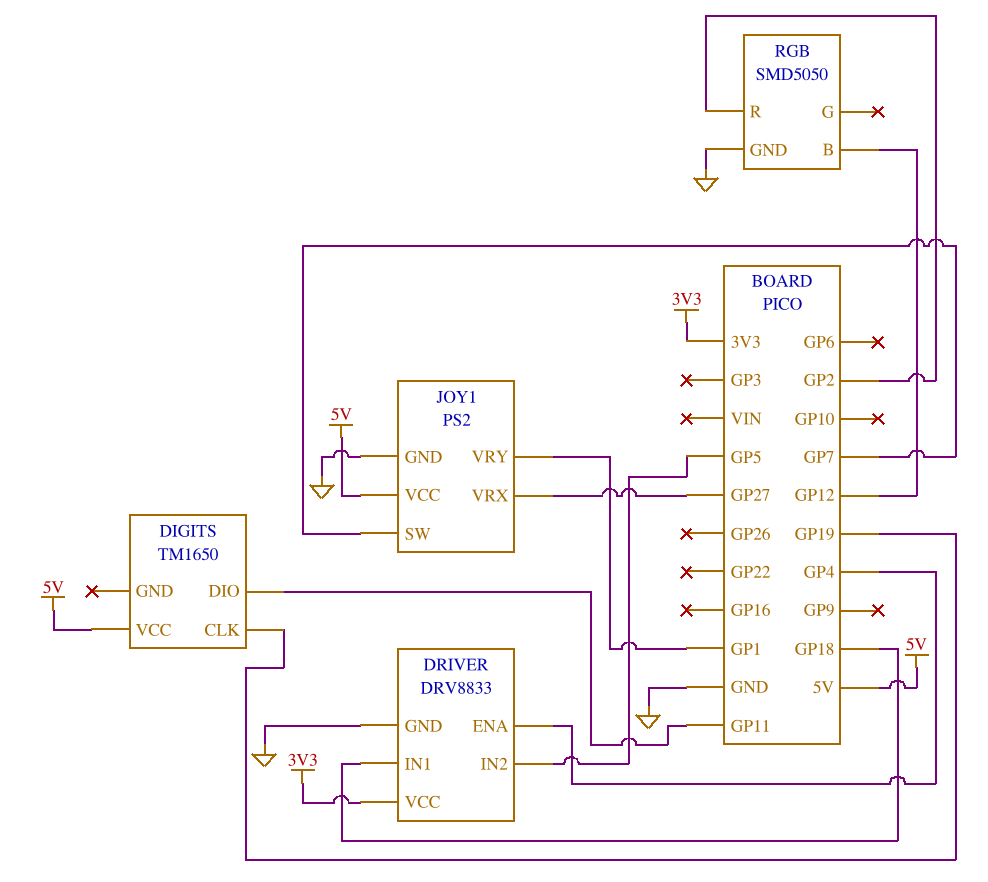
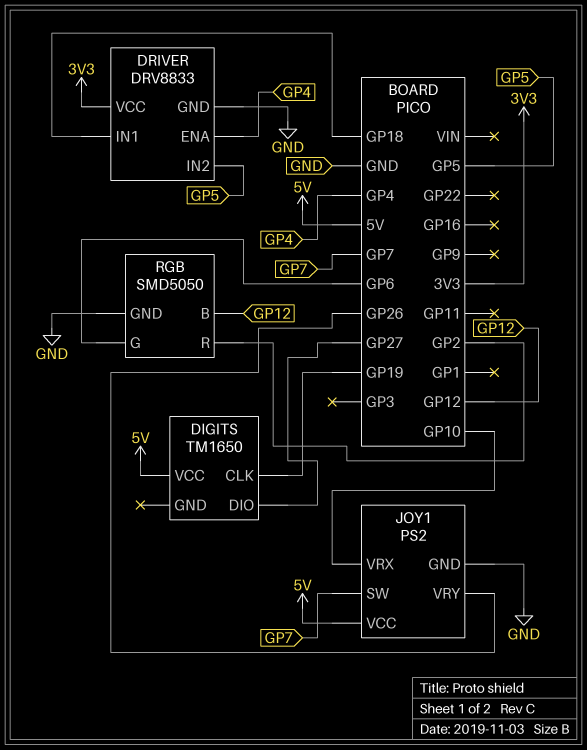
DIGITS pin DIO: GP11 -> GP27
JOY1 pin VRX: GP27 -> GP10
JOY1 pin VRY: GP1 -> GP26
RGB pin G: none -> GP6

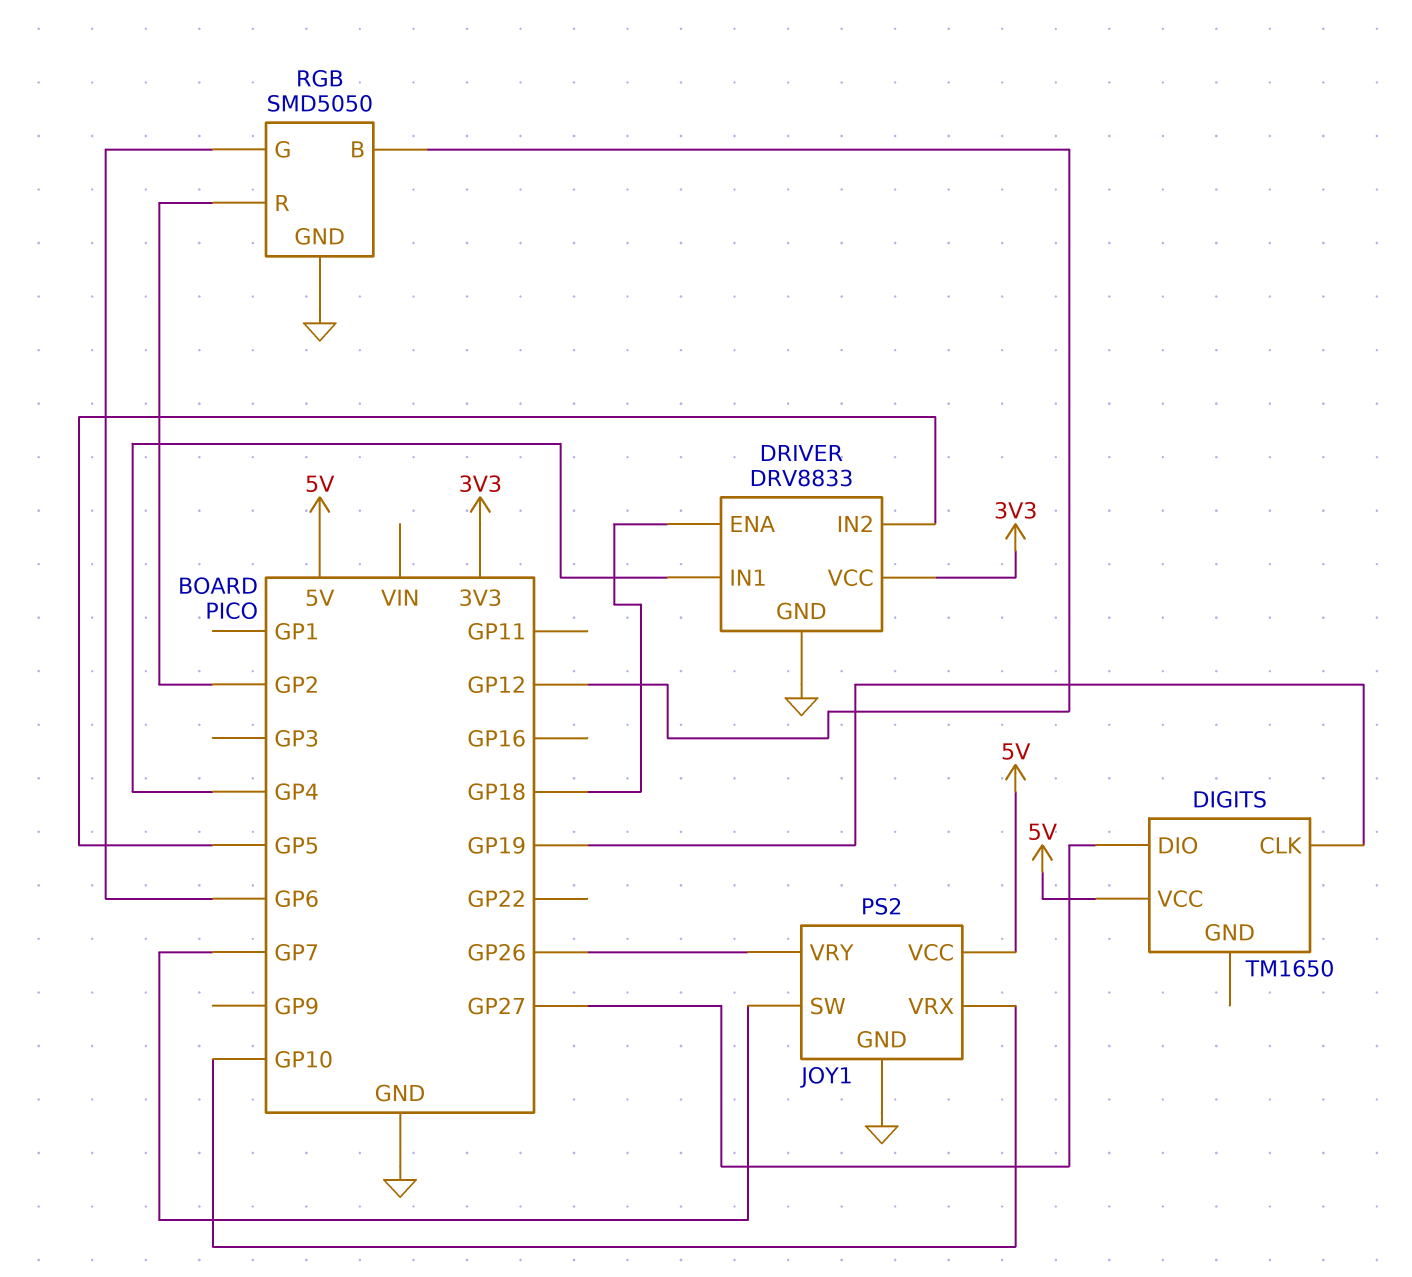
DRIVER pin ENA: GP4 -> GP18
DRIVER pin IN1: GP18 -> GP4

